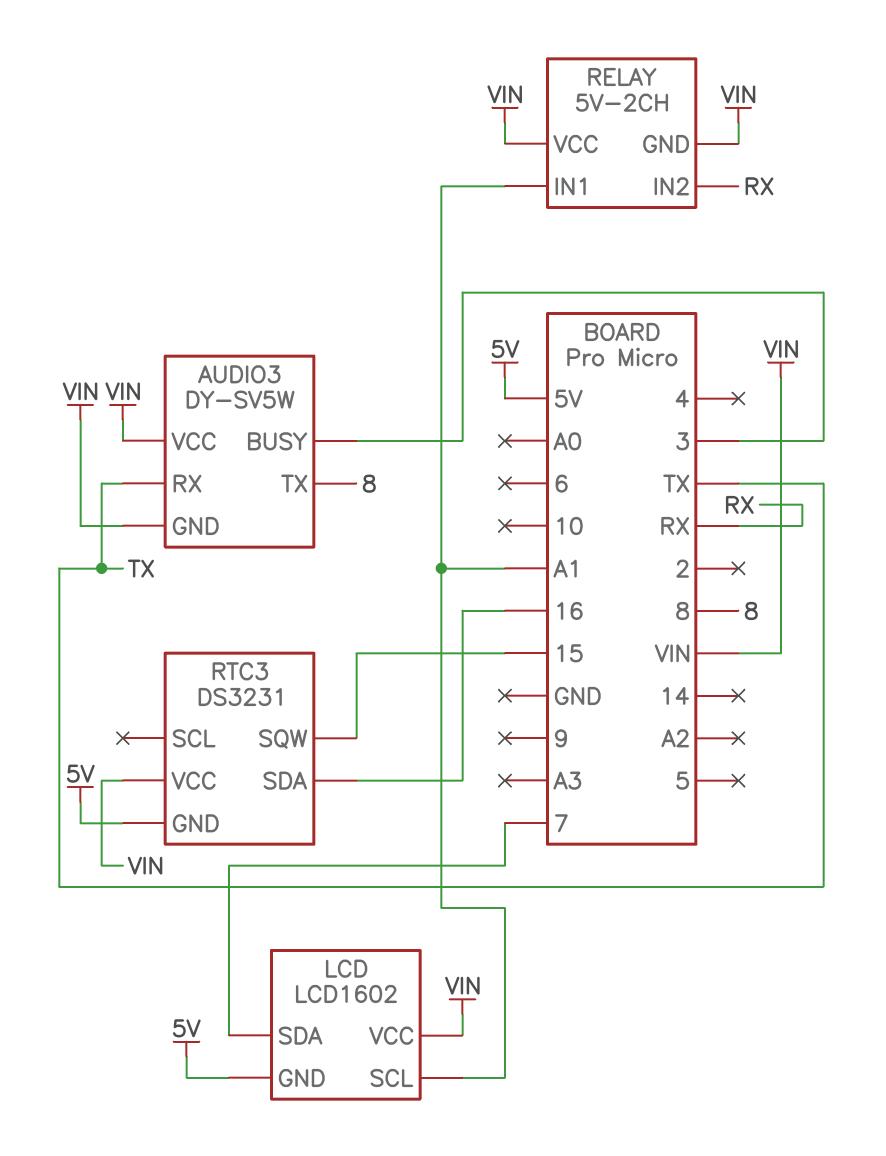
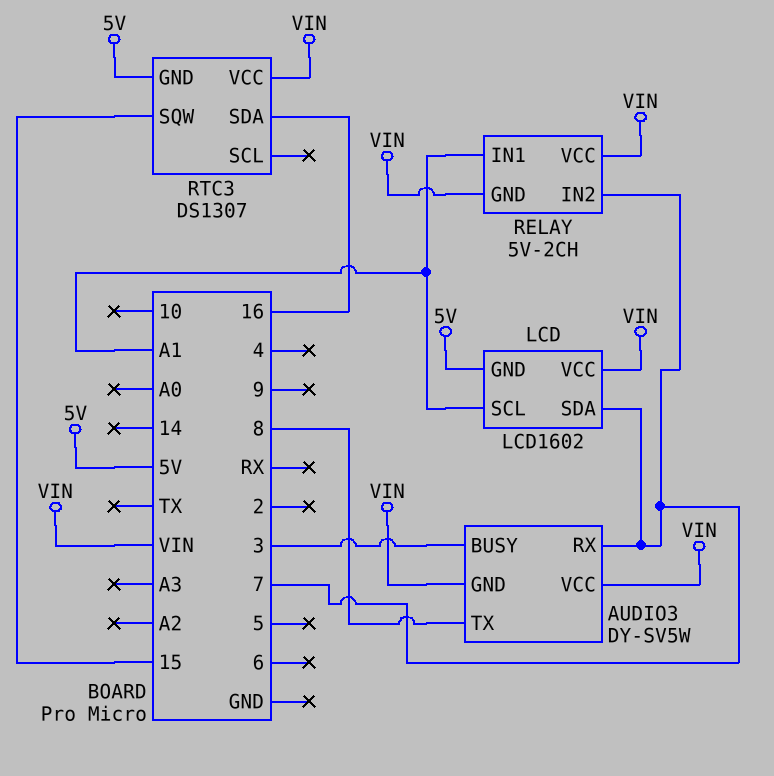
AUDIO3 pin RX: TX -> 7
RELAY pin IN2: RX -> 7
RTC3: DS3231 -> DS1307

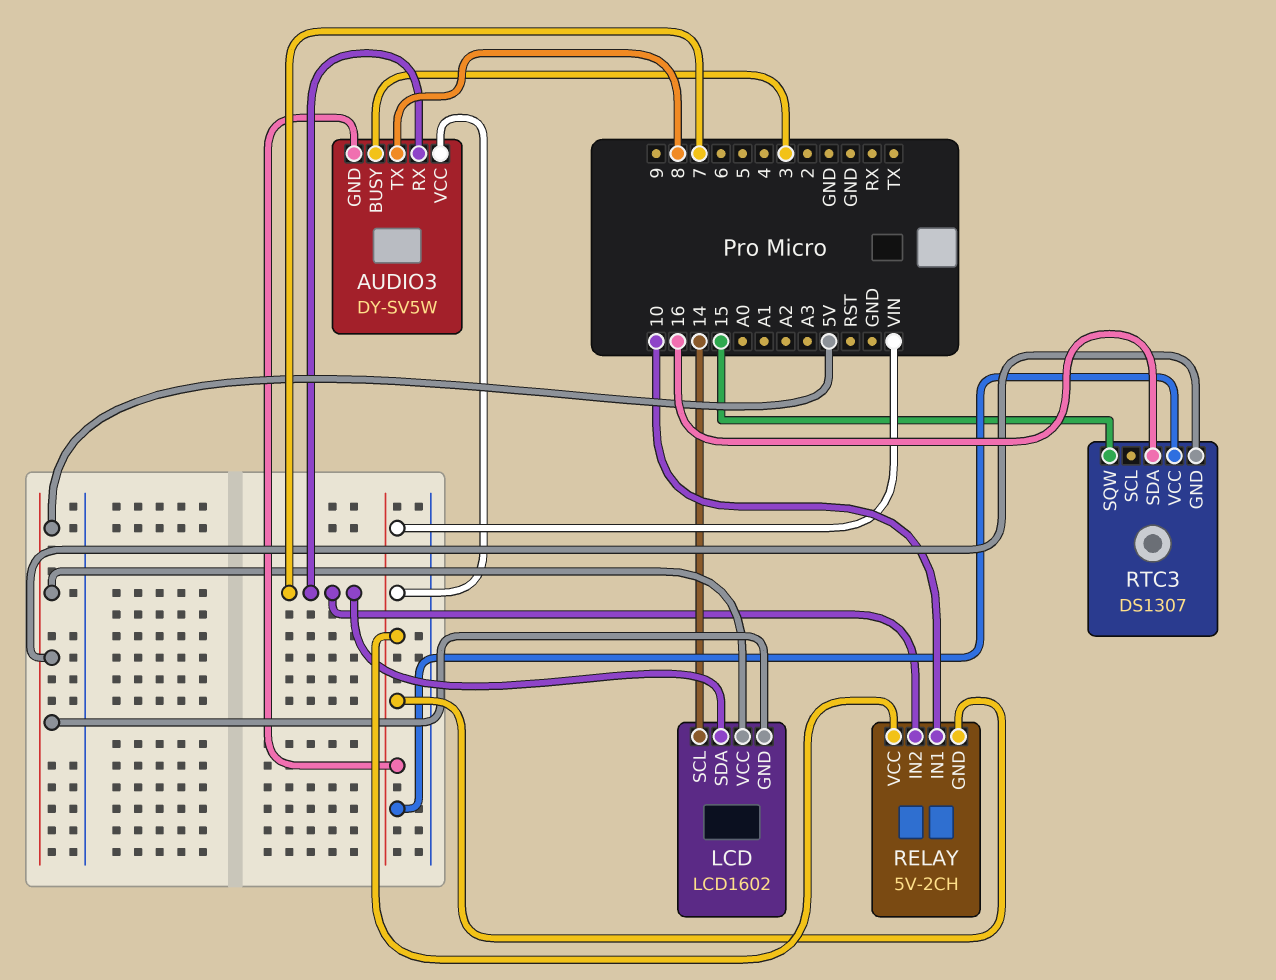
LCD pin SCL: A1 -> 14
LCD pin VCC: VIN -> 5V
RELAY pin IN1: A1 -> 10

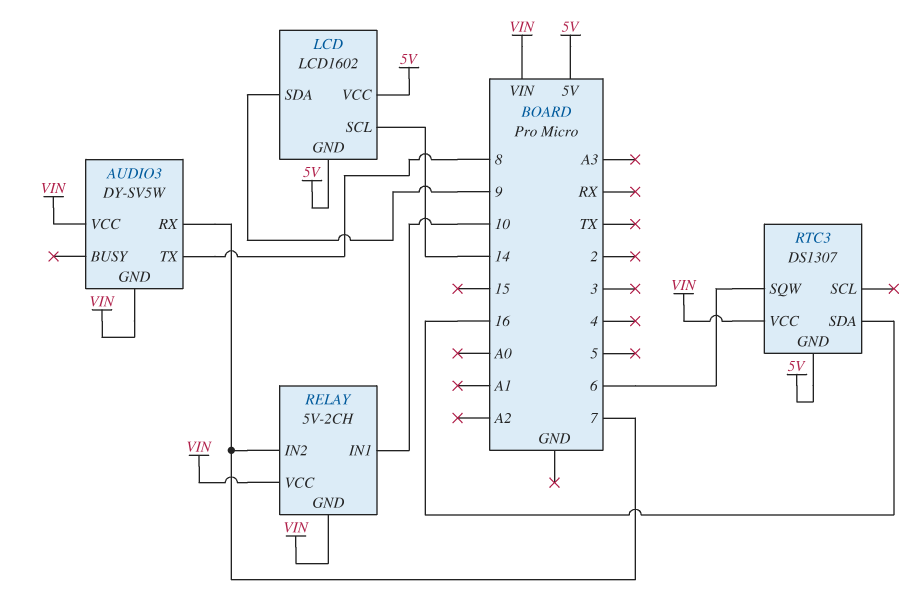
AUDIO3 pin BUSY: 3 -> none
LCD pin SDA: 7 -> 9
RTC3 pin SQW: 15 -> 6

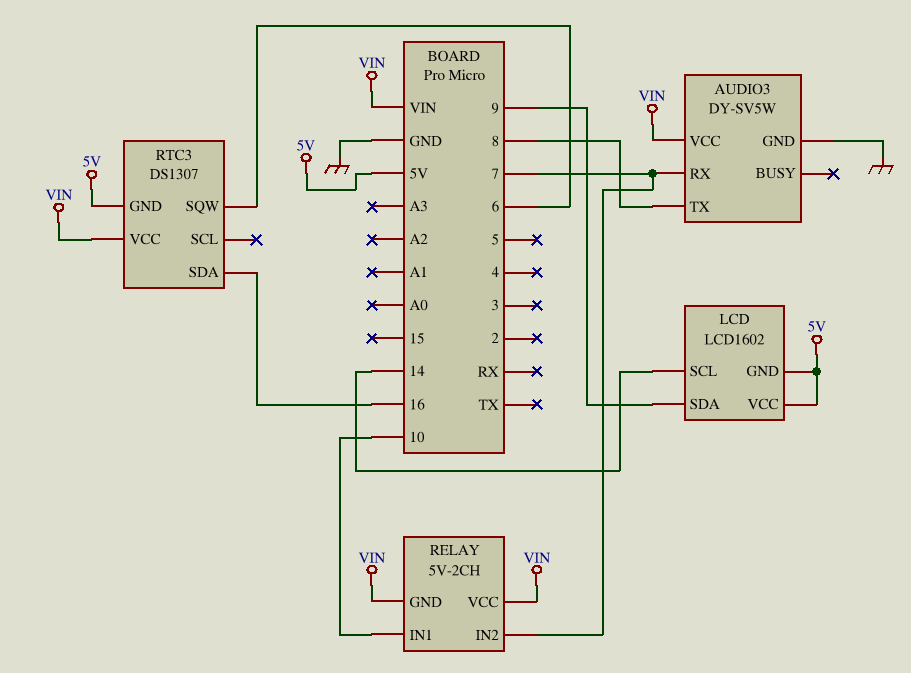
AUDIO3 pin GND: VIN -> GND

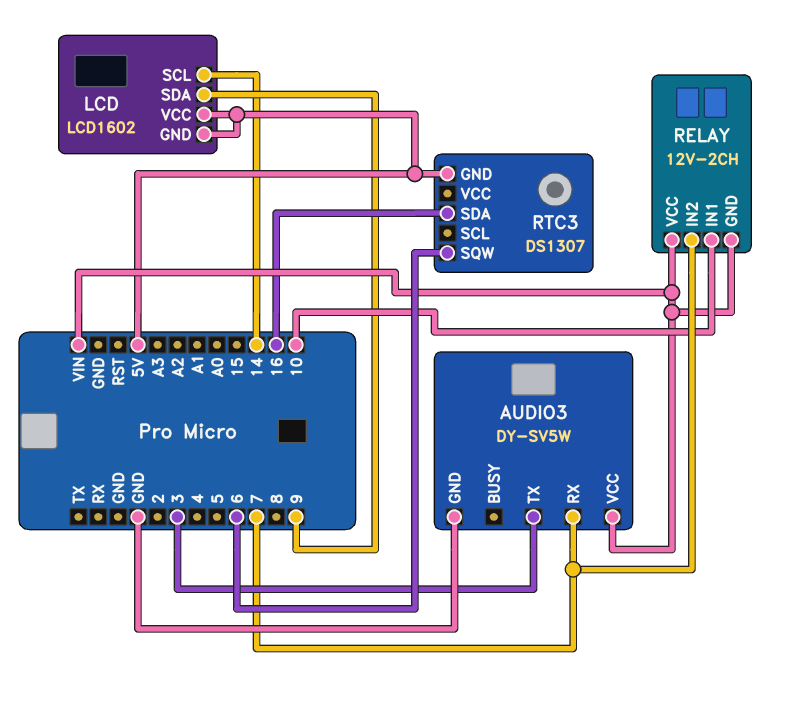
AUDIO3 pin TX: 8 -> 3
RELAY: 5V-2CH -> 12V-2CH
RTC3 pin VCC: VIN -> none

